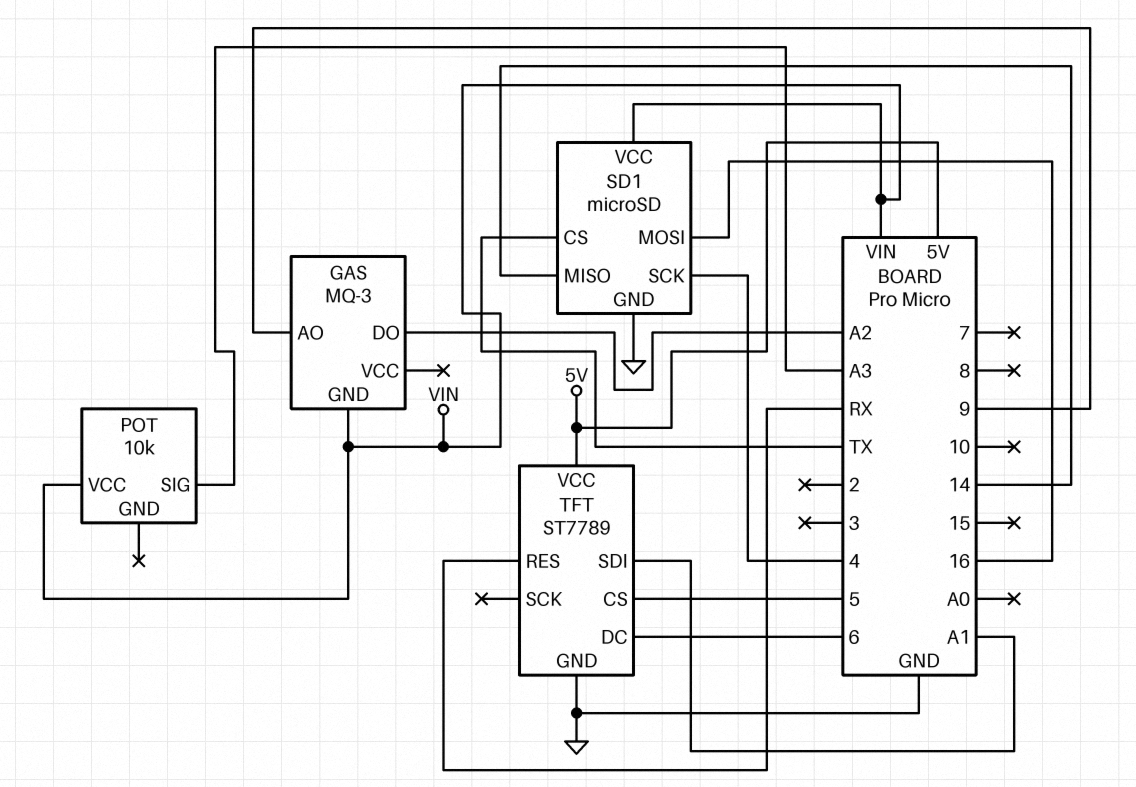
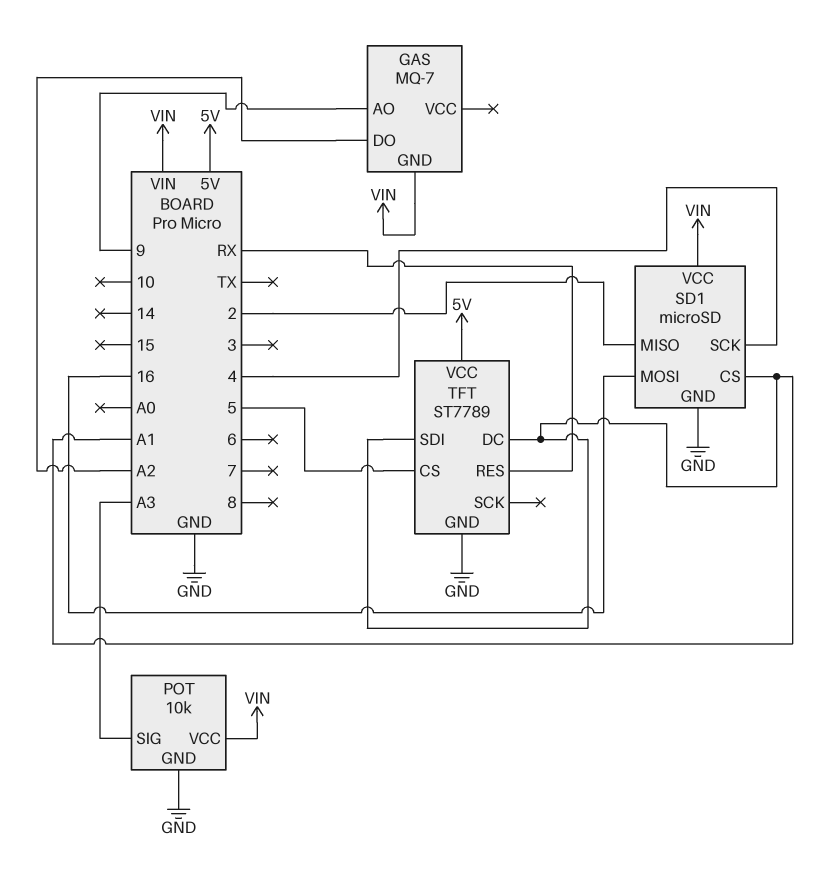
GAS: MQ-3 -> MQ-7
POT pin GND: none -> GND
SD1 pin CS: TX -> A1
SD1 pin MISO: 14 -> 2
TFT pin DC: 6 -> A1

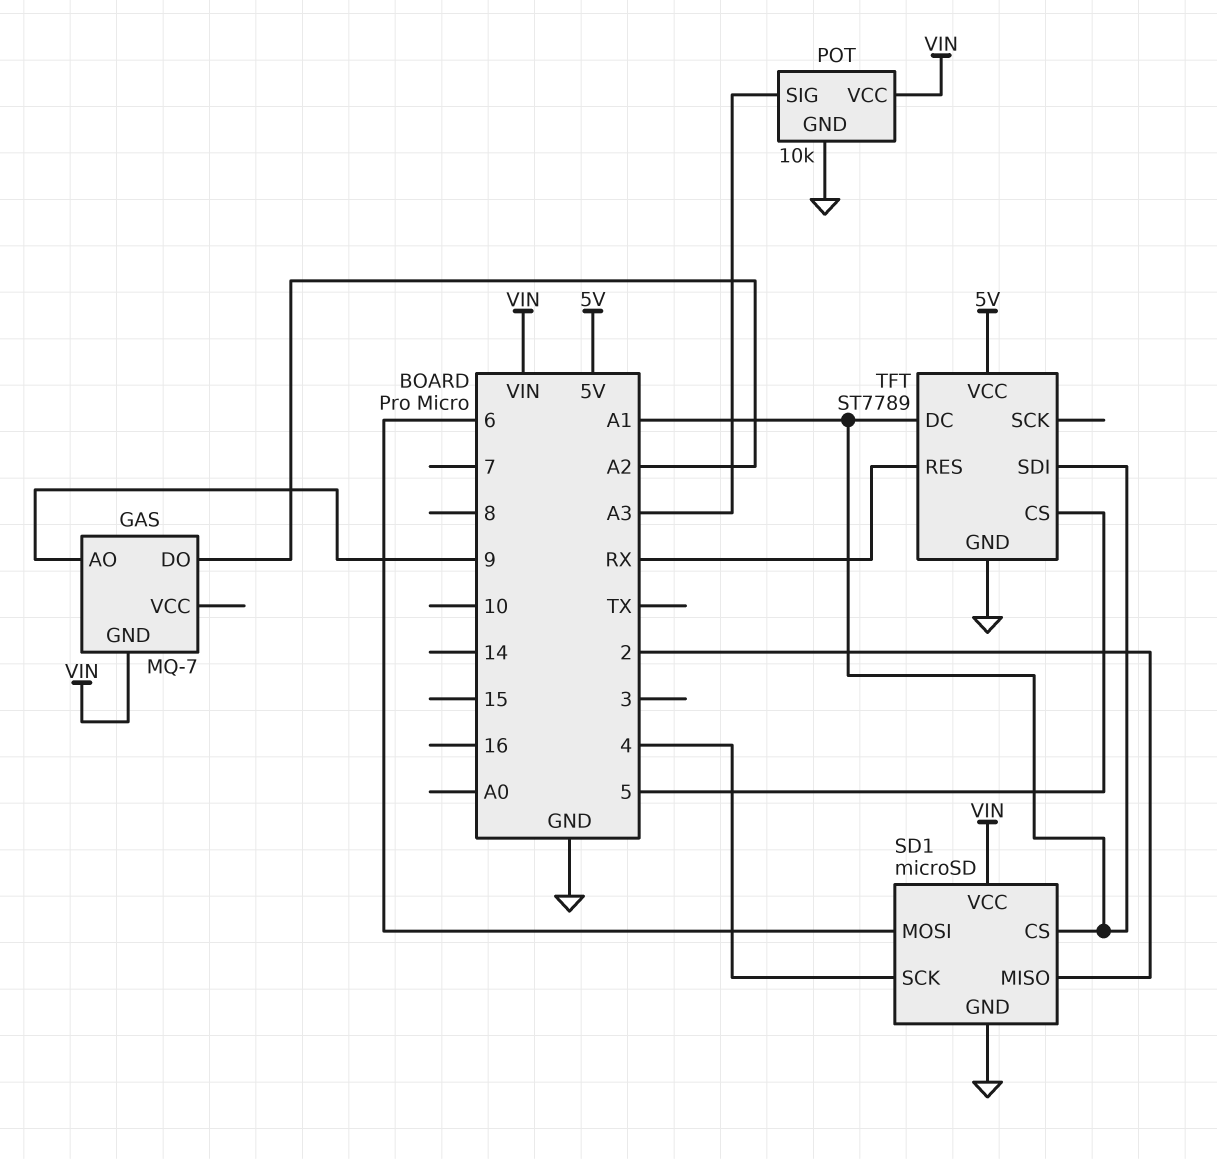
SD1 pin MOSI: 16 -> 6

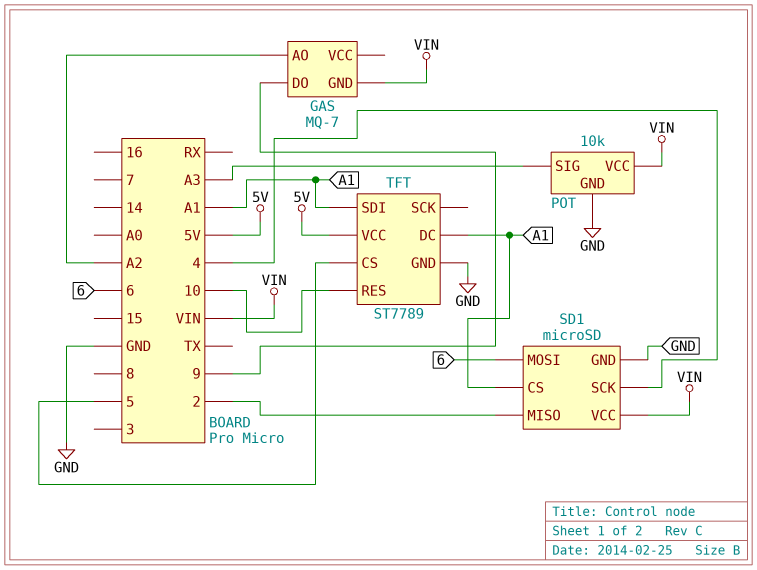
GAS pin AO: 9 -> A2
GAS pin DO: A2 -> 9
TFT pin RES: RX -> 10

